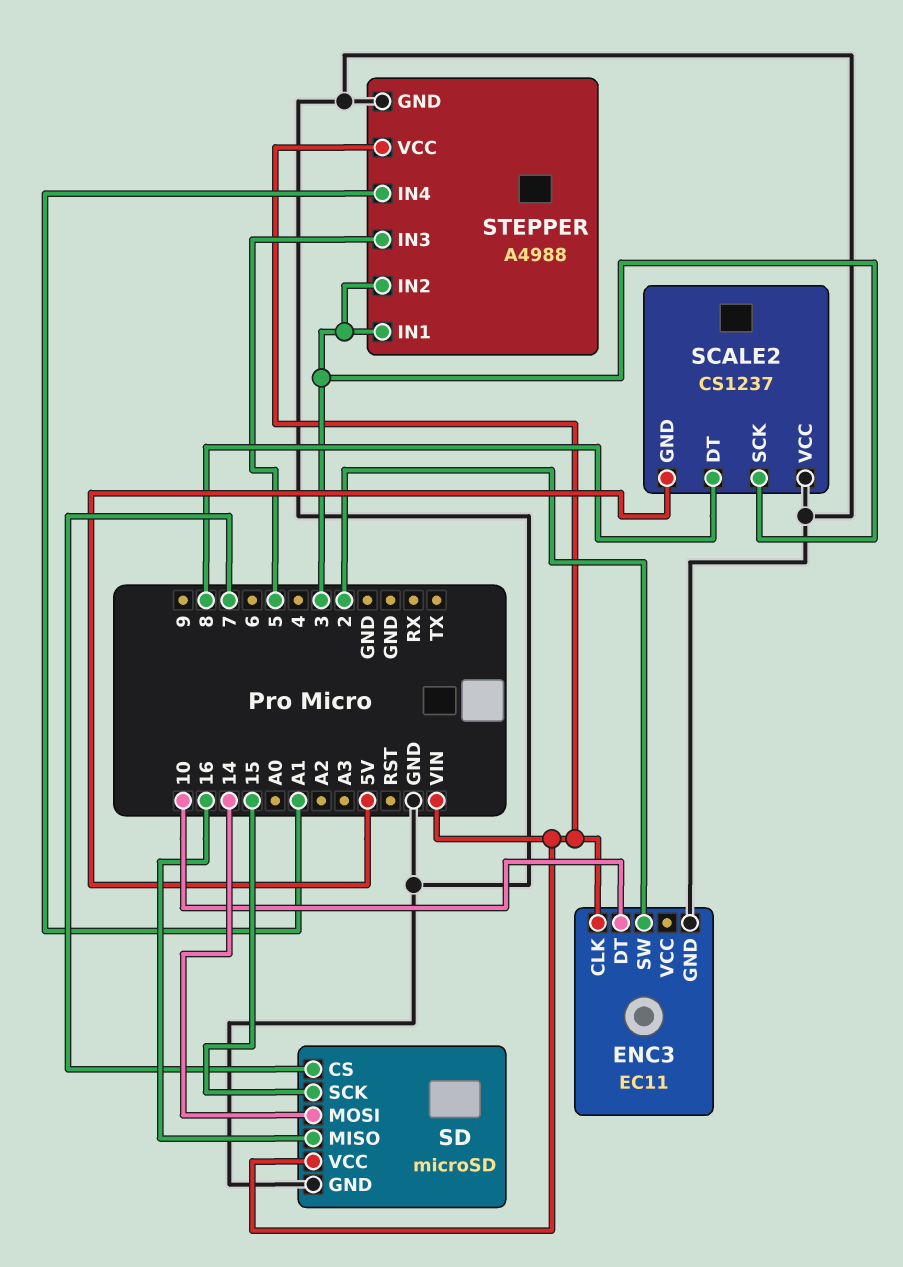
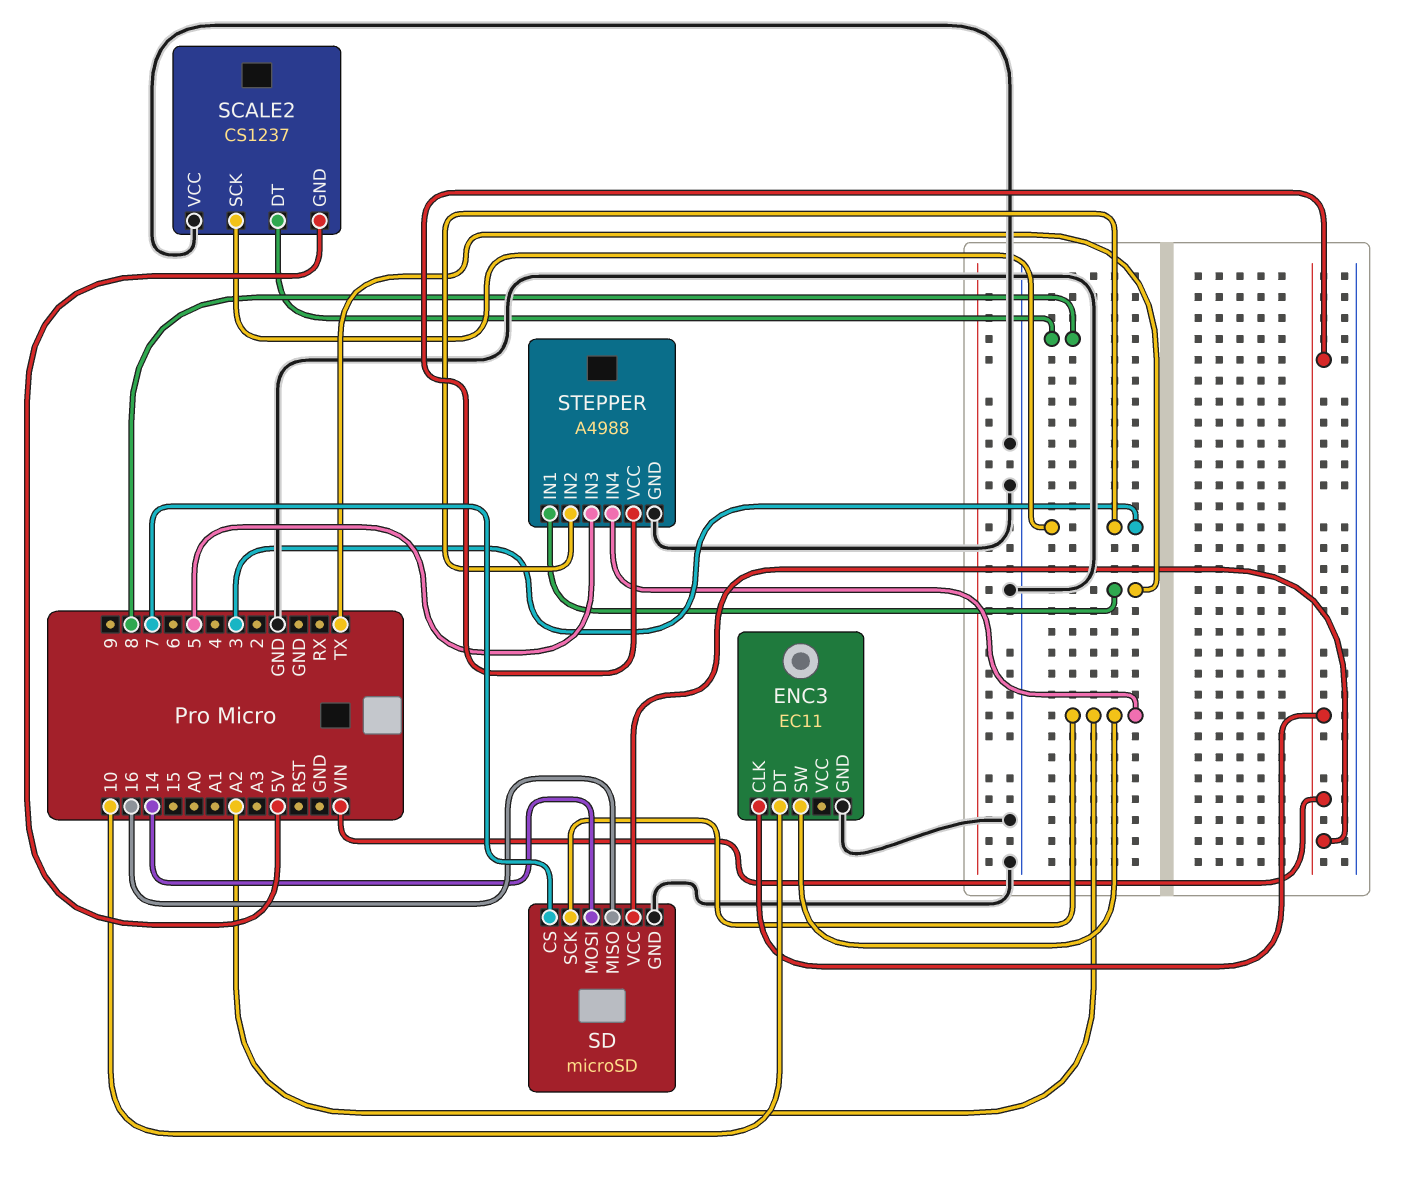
ENC3 pin SW: 2 -> A2
SD pin SCK: 15 -> A2
STEPPER pin IN1: 3 -> TX
STEPPER pin IN4: A1 -> A2

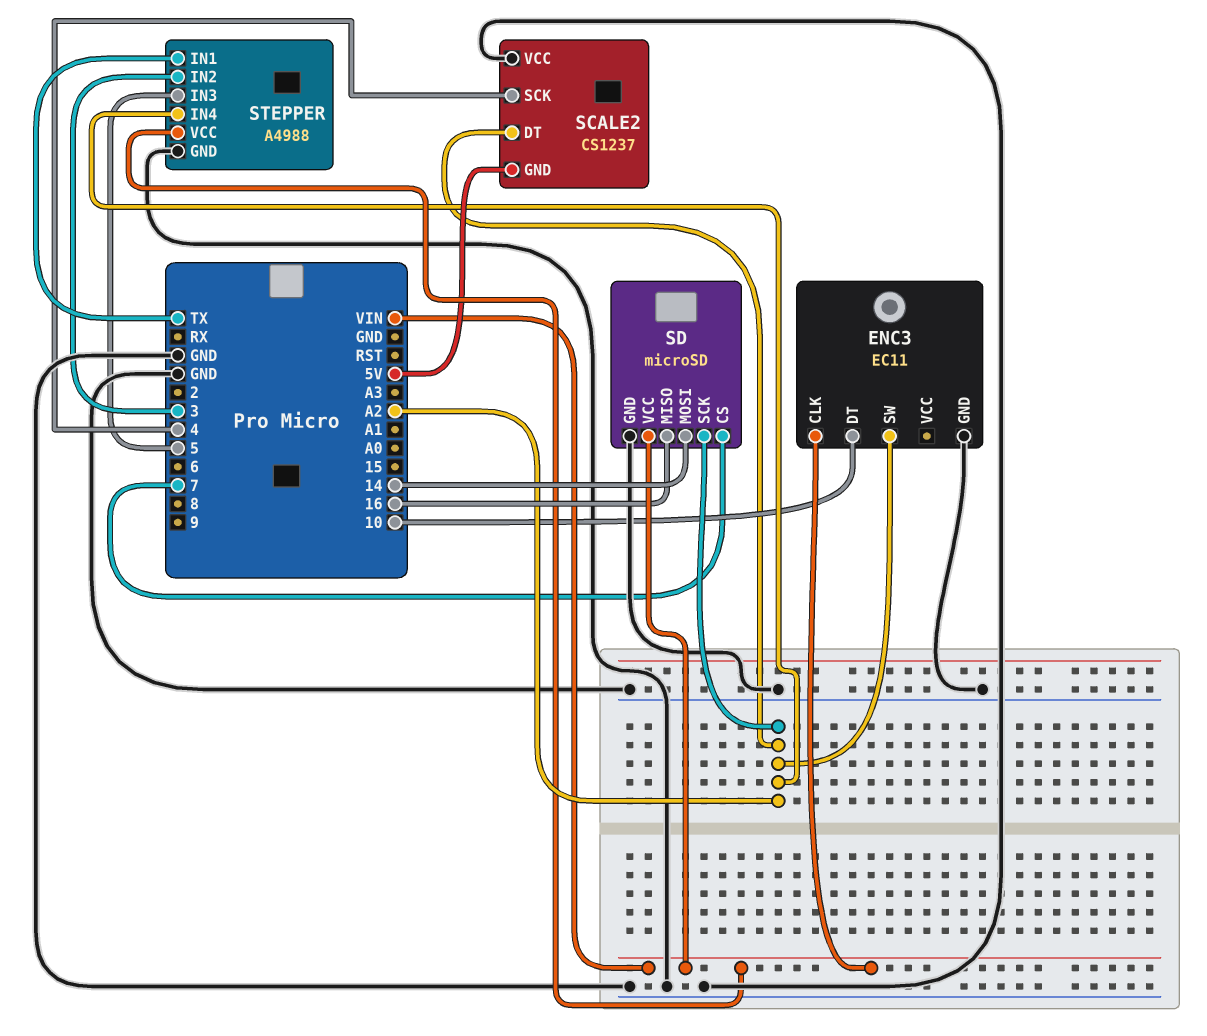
SCALE2 pin DT: 8 -> A2
SCALE2 pin SCK: 3 -> 4

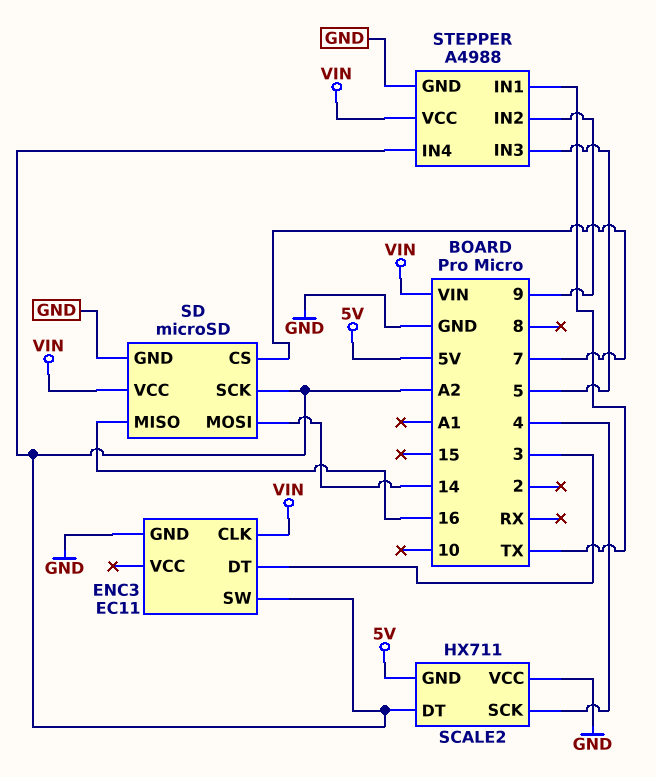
ENC3 pin DT: 10 -> 3
SCALE2: CS1237 -> HX711
STEPPER pin IN2: 3 -> 9

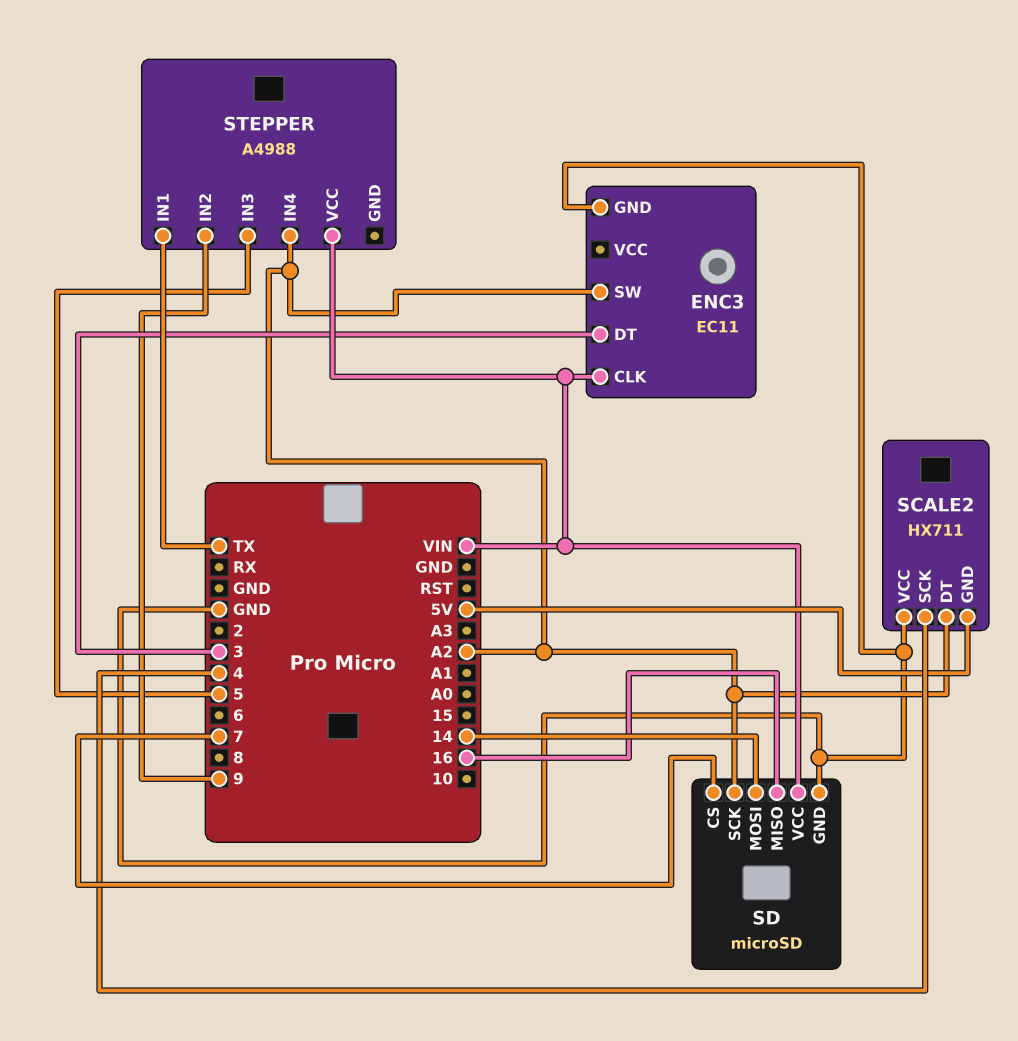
STEPPER pin GND: GND -> none

